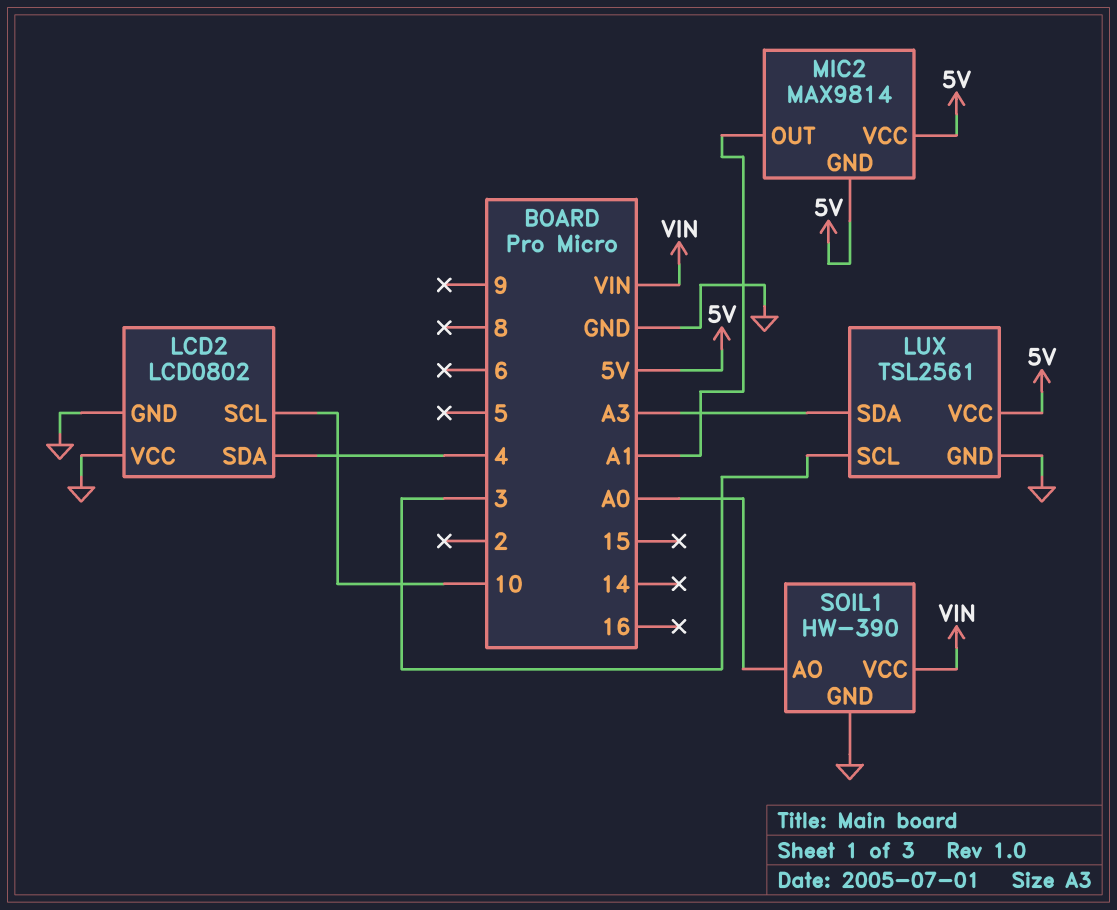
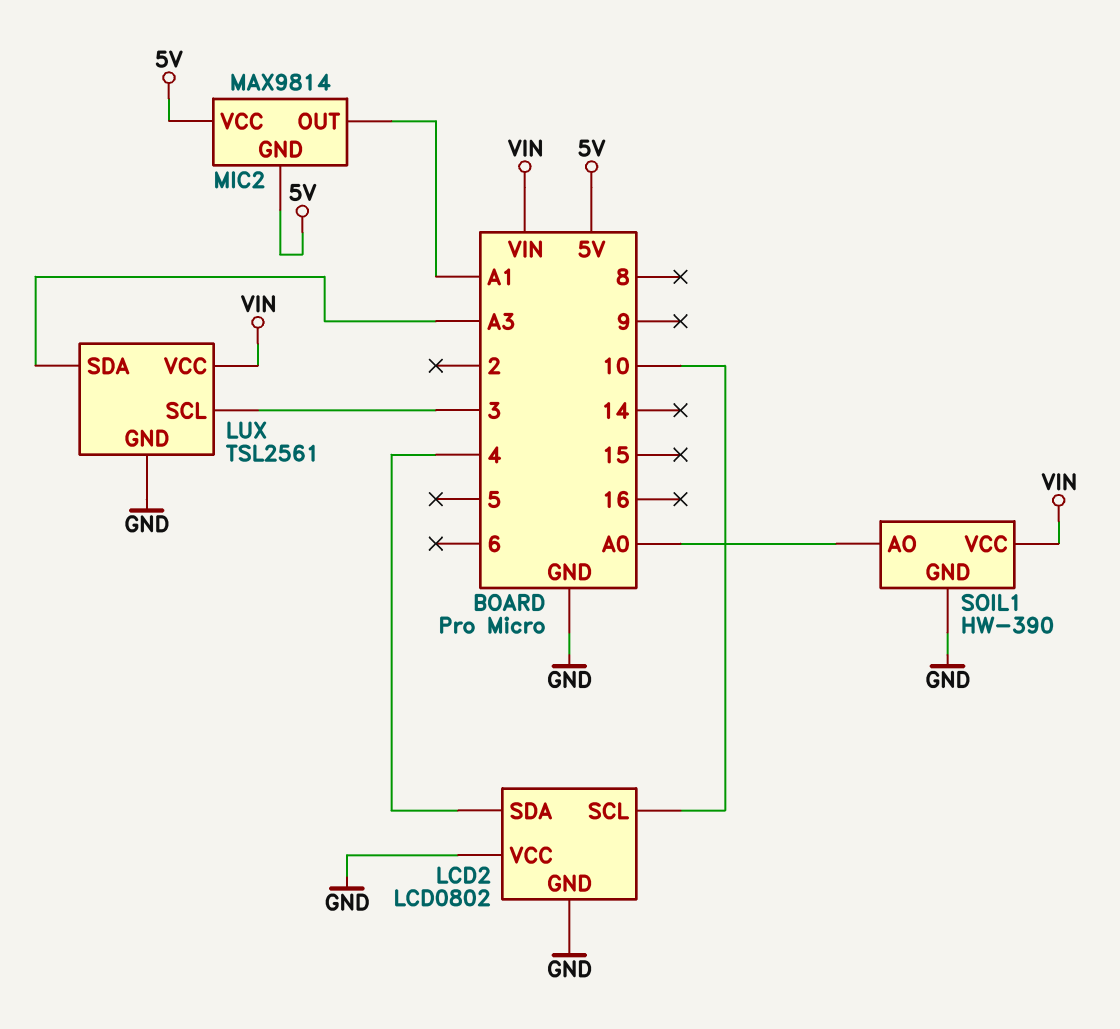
LUX pin VCC: 5V -> VIN

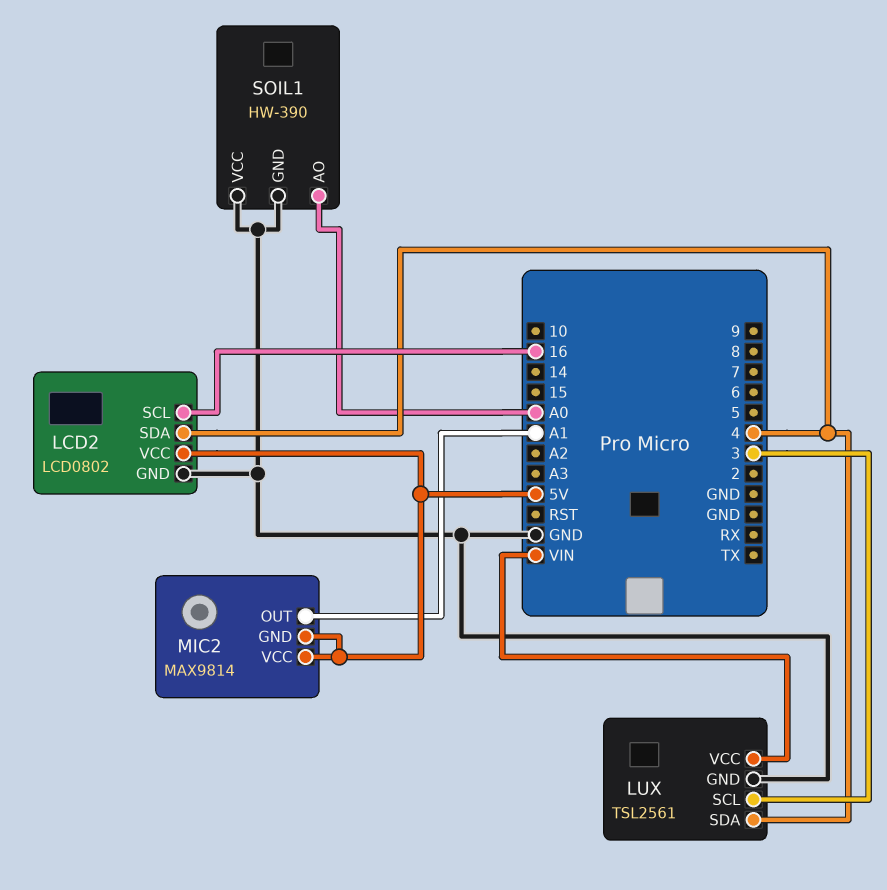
LCD2 pin SCL: 10 -> 16
LCD2 pin VCC: GND -> 5V
LUX pin SDA: A3 -> 4
SOIL1 pin VCC: VIN -> GND

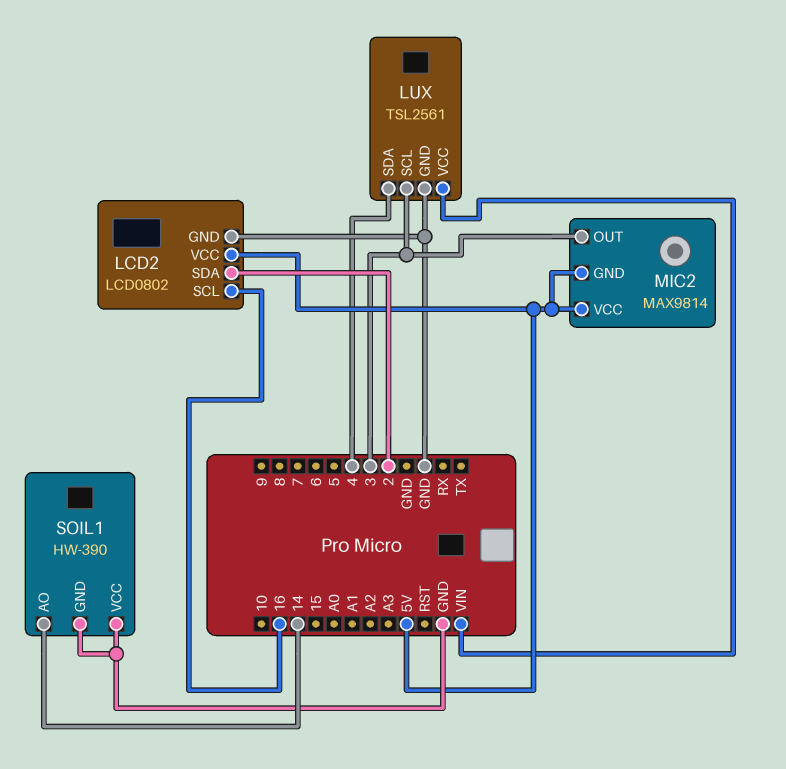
LCD2 pin SDA: 4 -> 2
MIC2 pin OUT: A1 -> 3
SOIL1 pin AO: A0 -> 14

